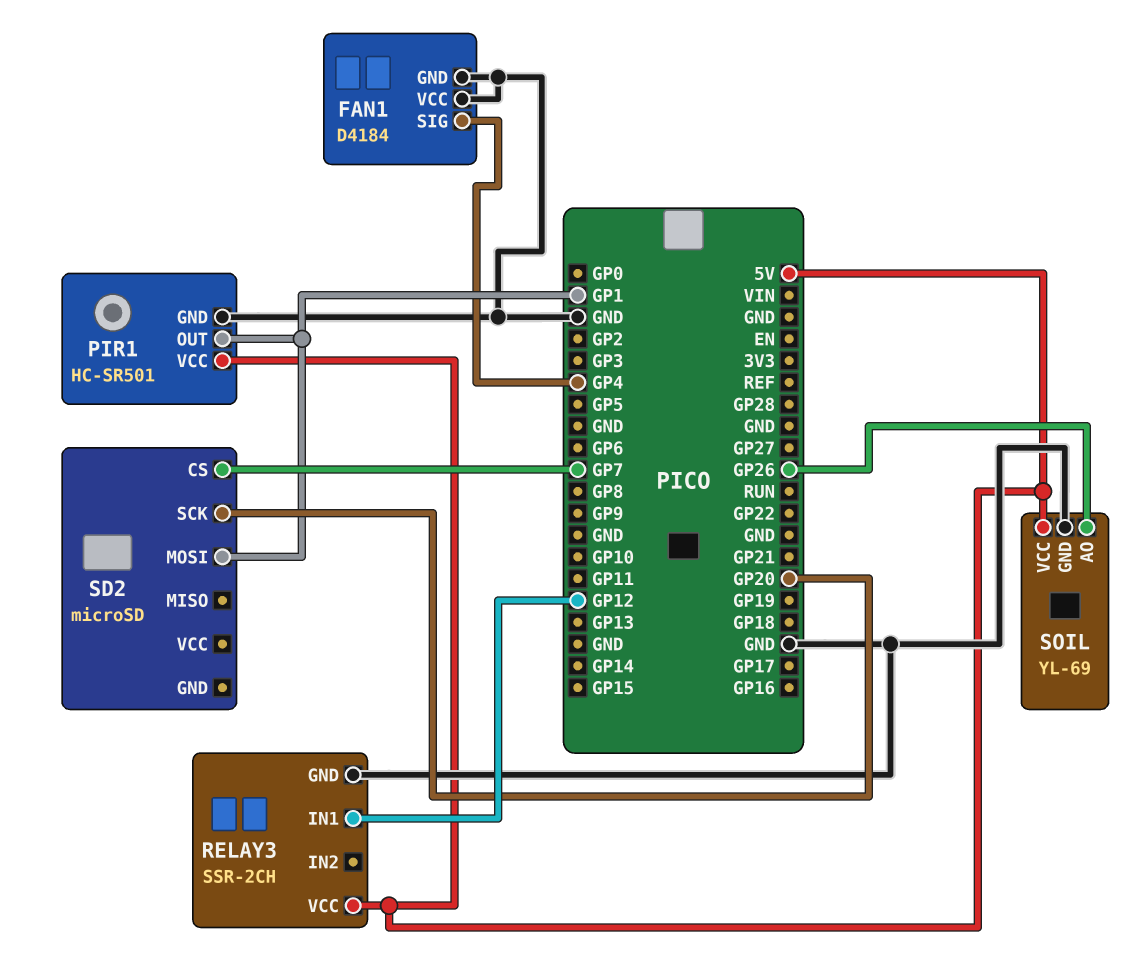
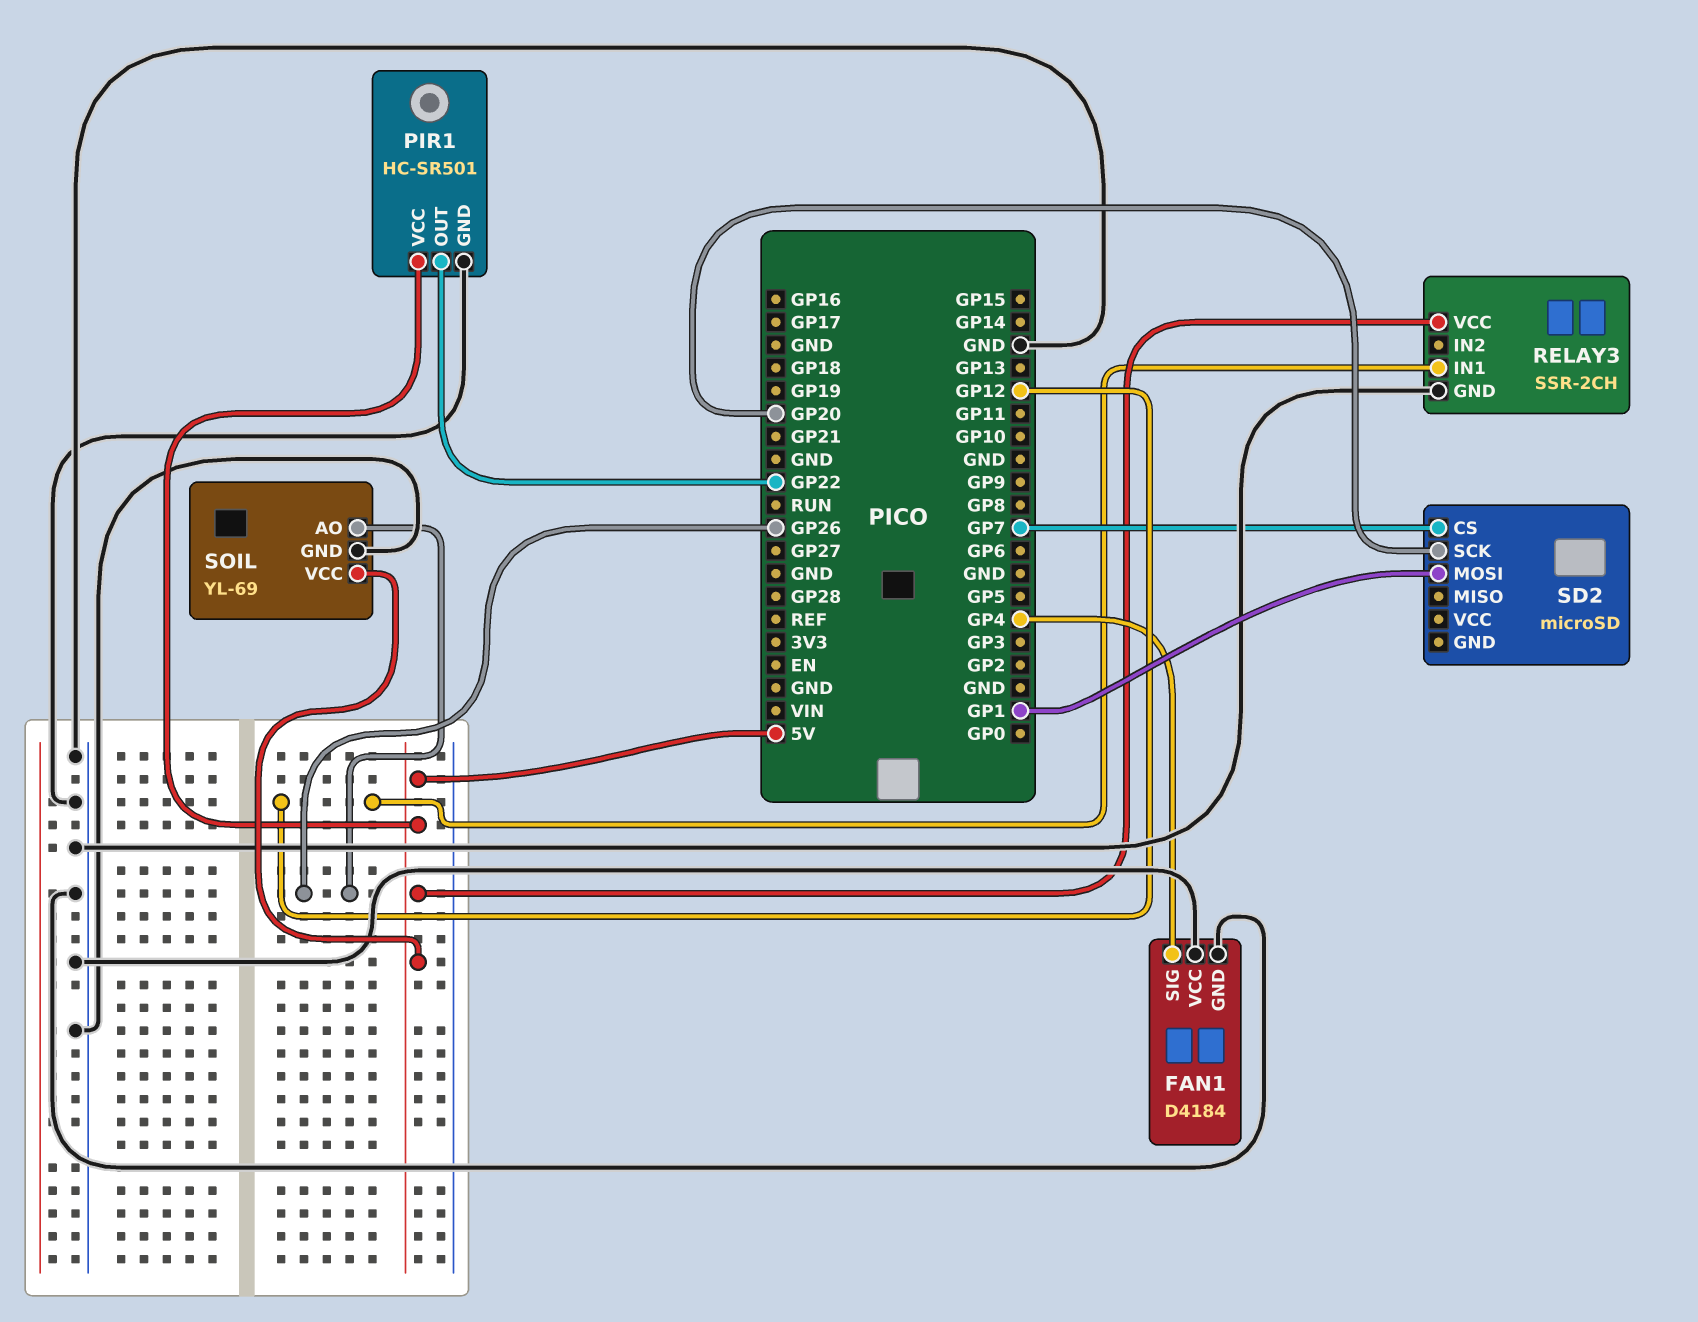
PIR1 pin OUT: GP1 -> GP22

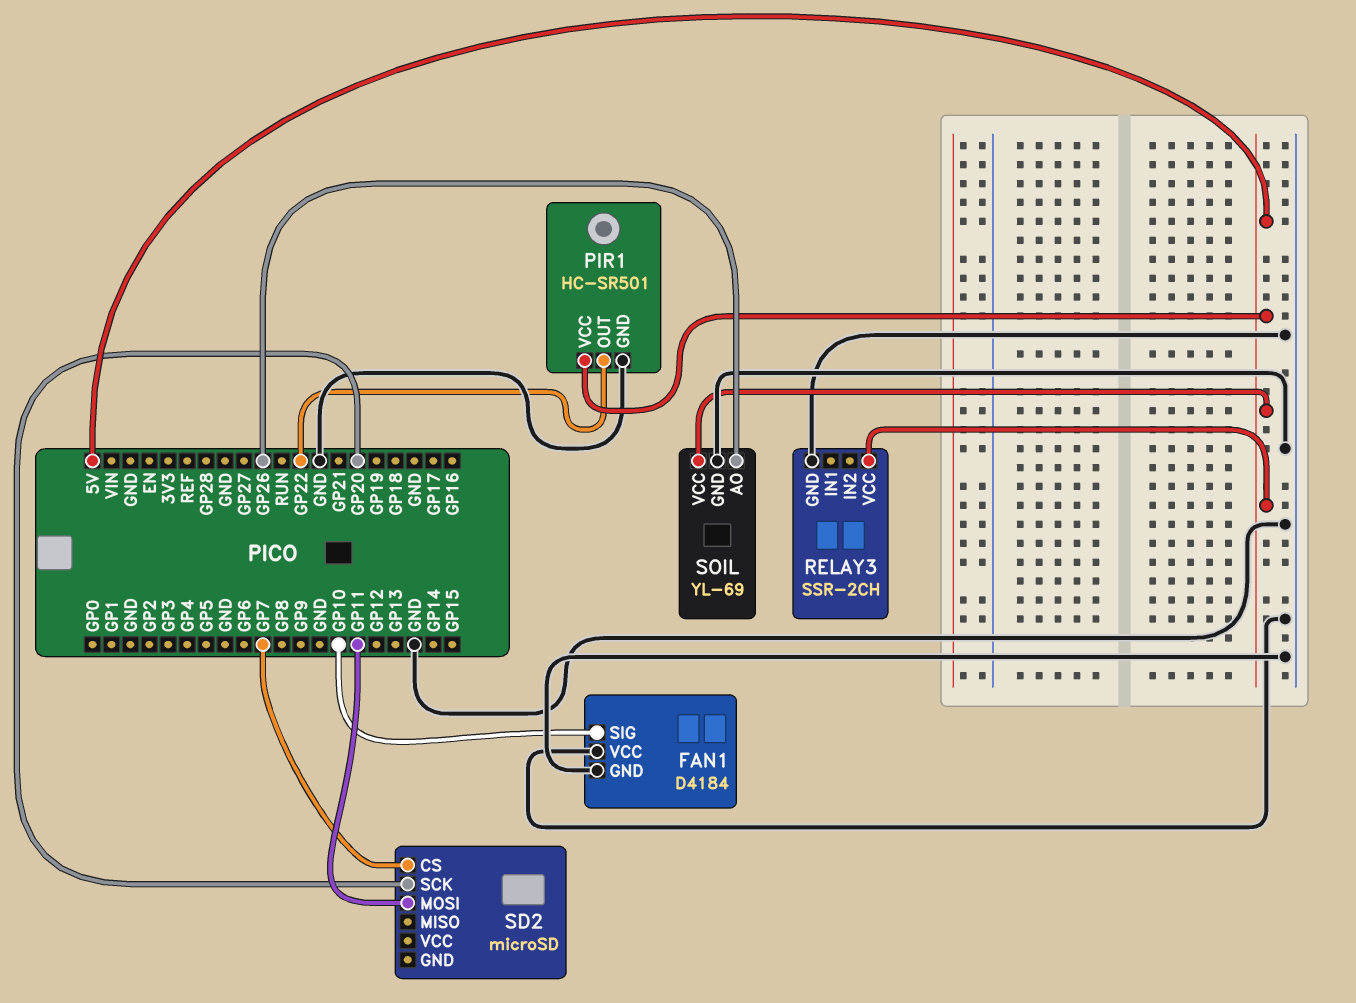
FAN1 pin SIG: GP4 -> GP10
RELAY3 pin IN1: GP12 -> none
SD2 pin MOSI: GP1 -> GP11

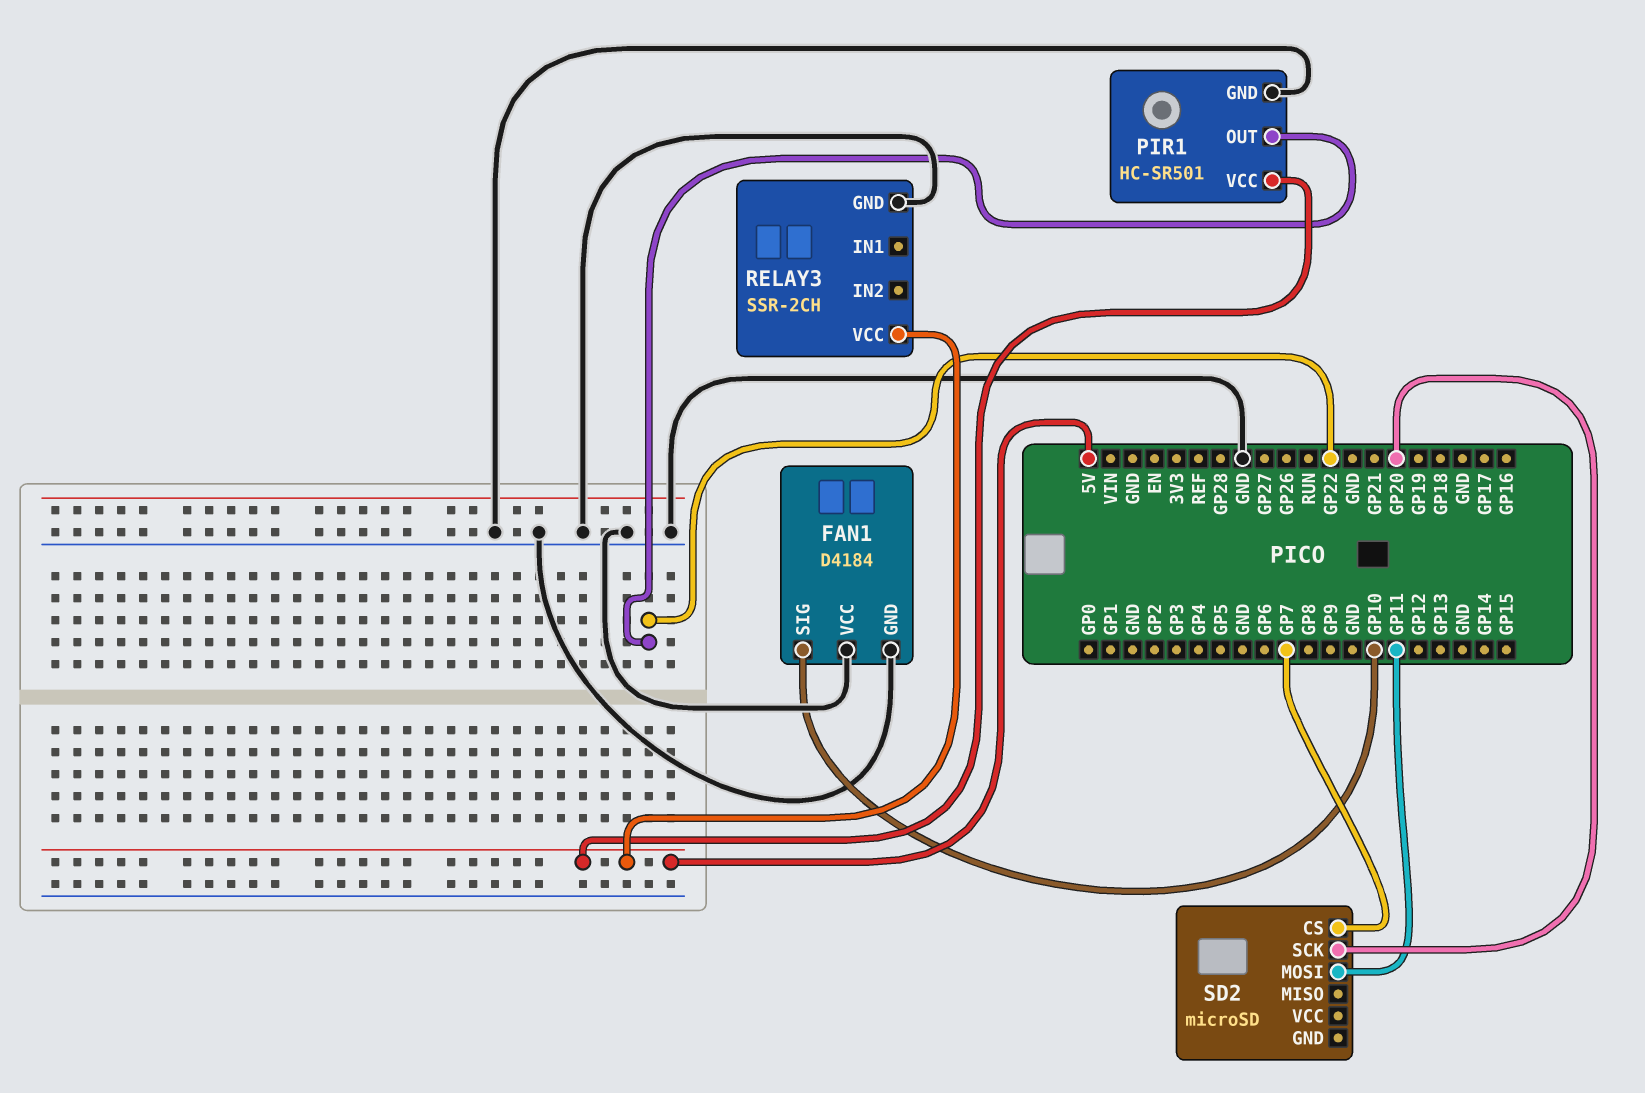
SOIL: YL-69 -> none
SOIL pin AO: GP26 -> none
SOIL pin GND: GND -> none
SOIL pin VCC: 5V -> none

